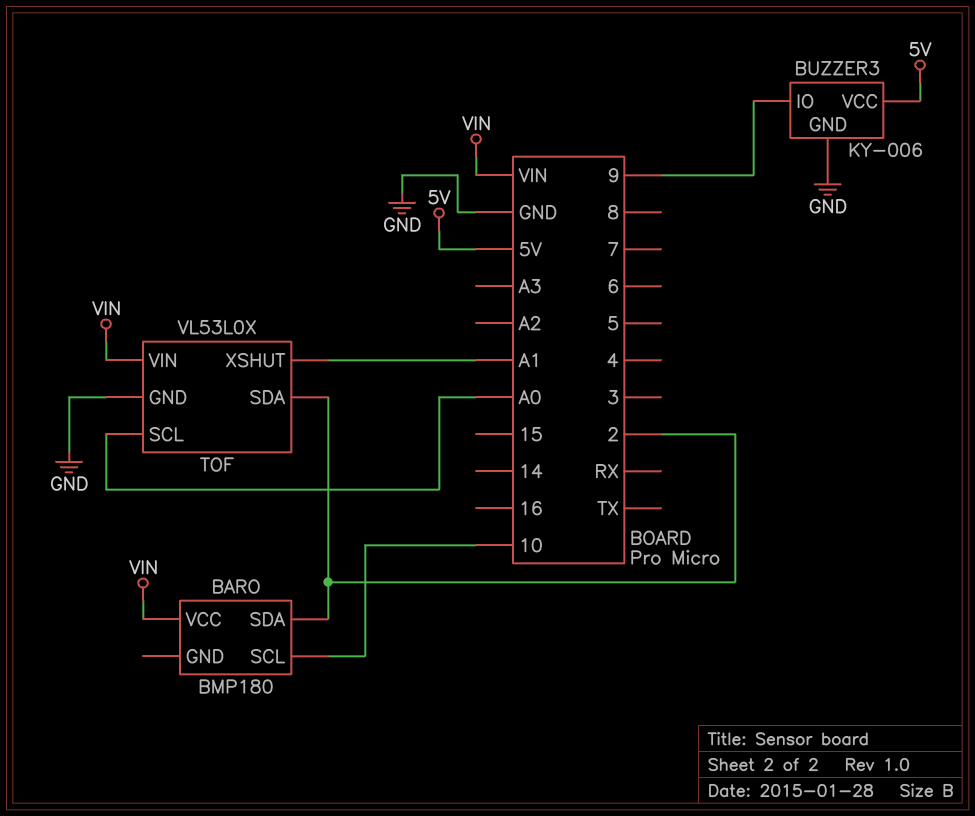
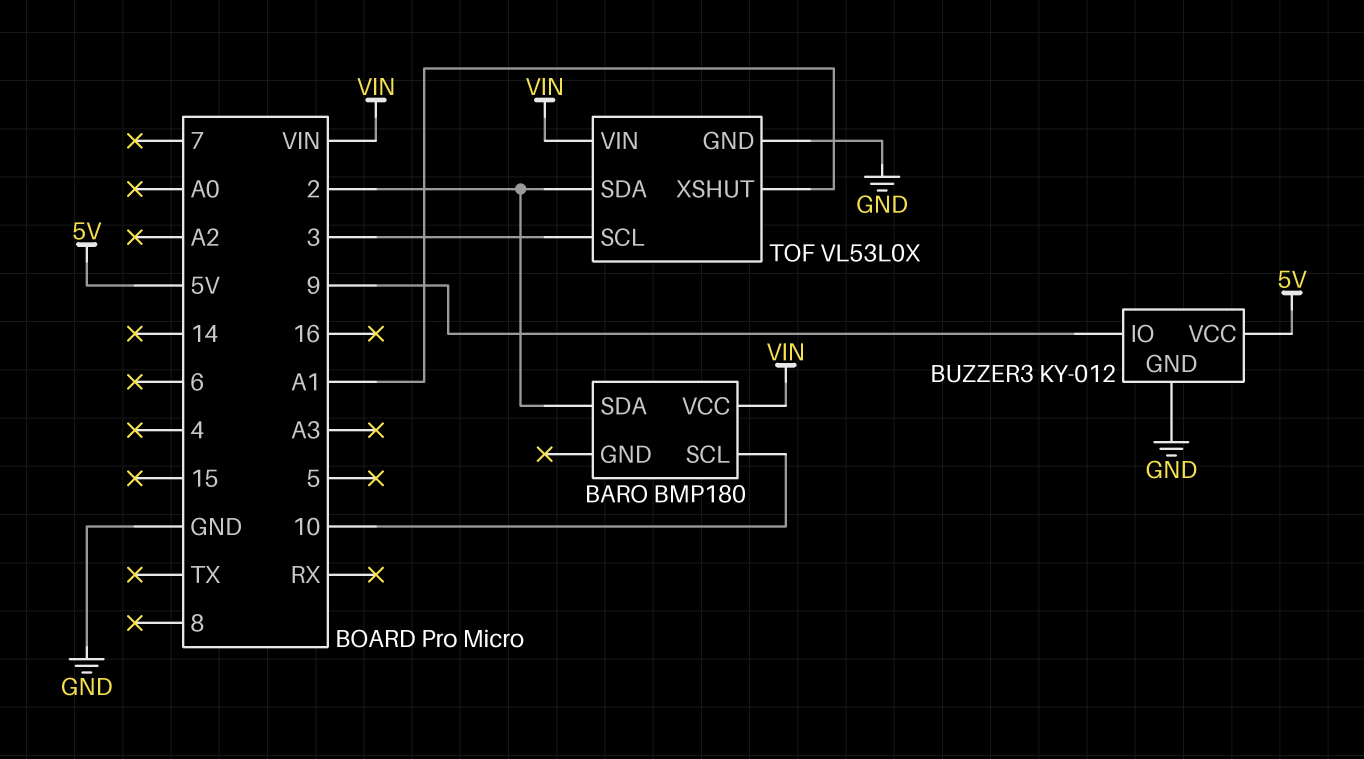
BUZZER3: KY-006 -> KY-012
TOF pin SCL: A0 -> 3

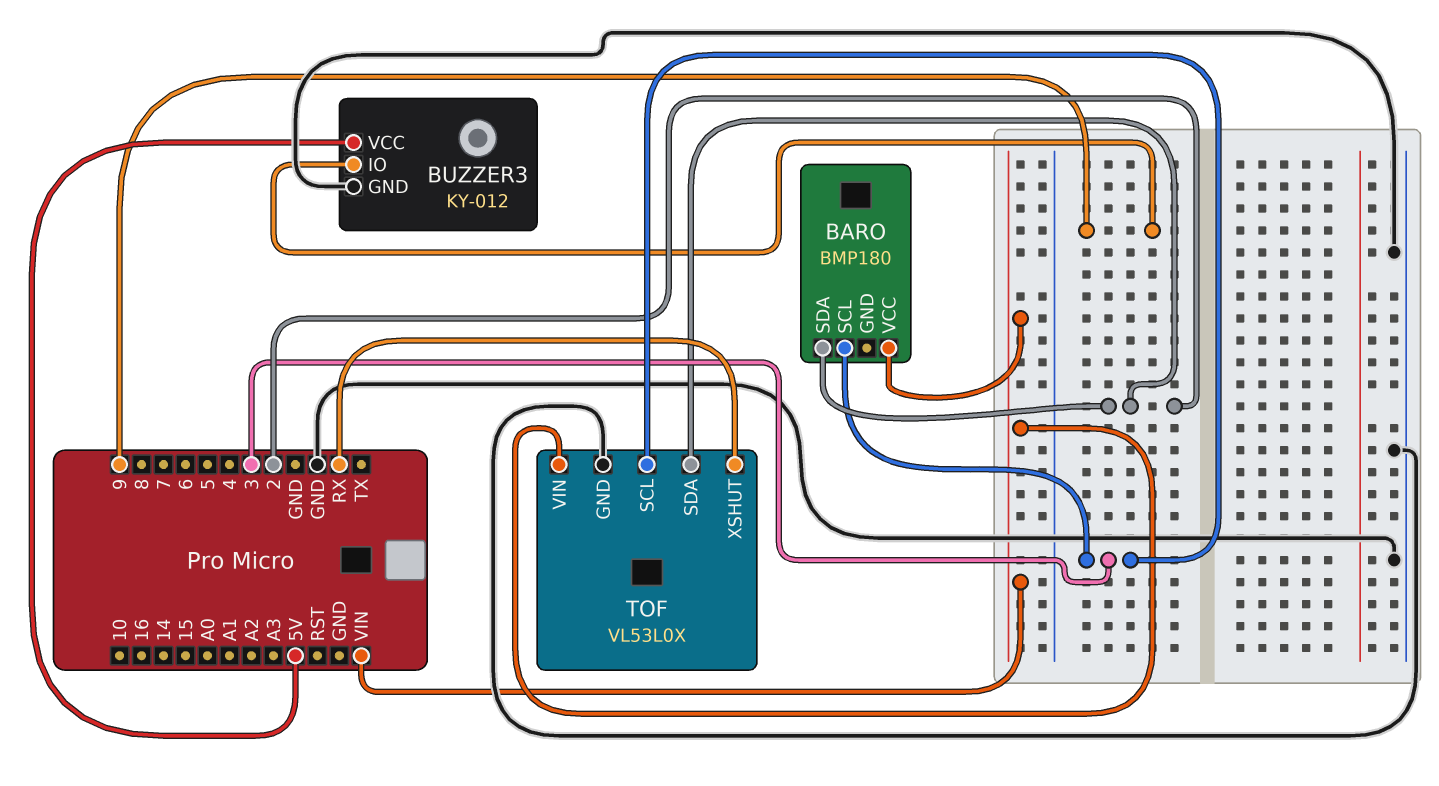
BARO pin SCL: 10 -> 3
TOF pin XSHUT: A1 -> RX

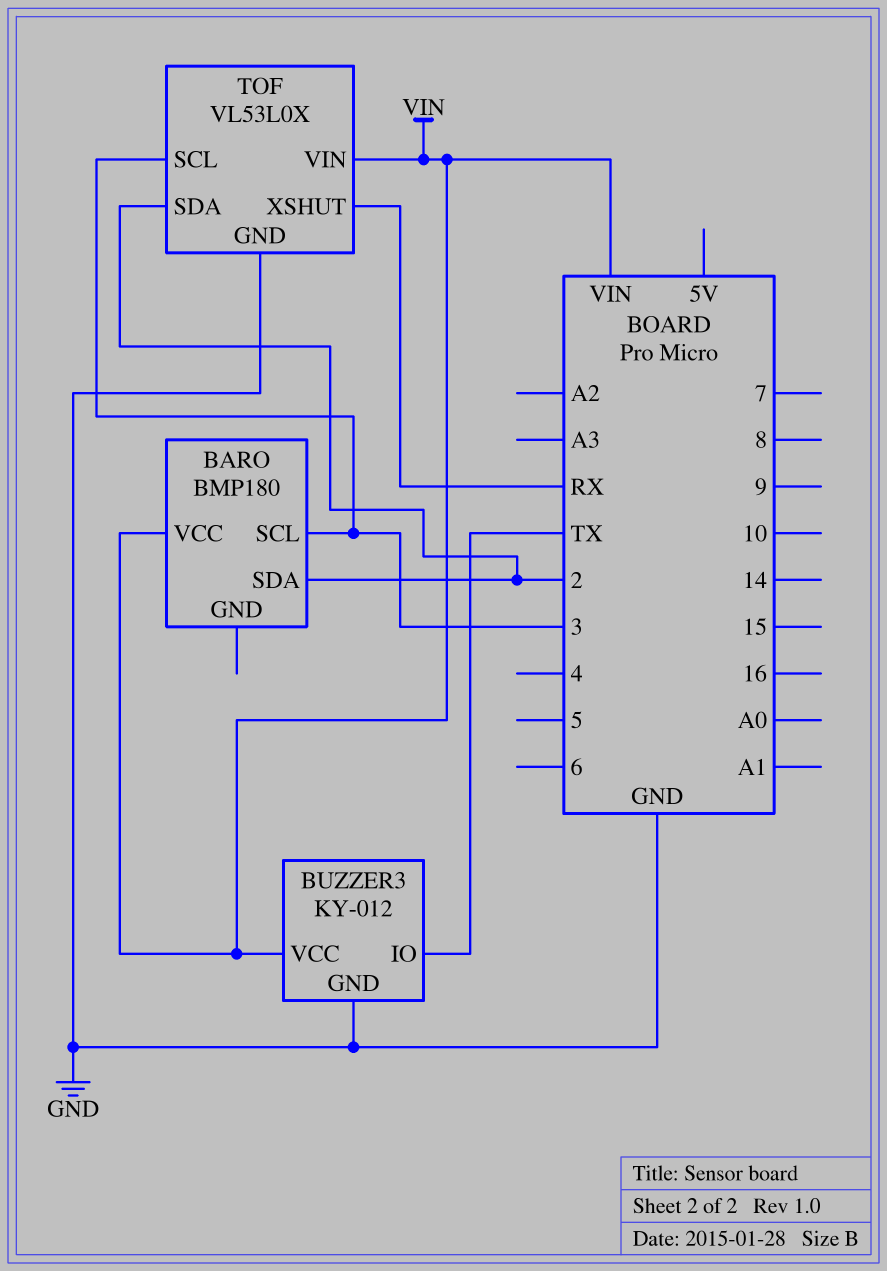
BUZZER3 pin IO: 9 -> TX
BUZZER3 pin VCC: 5V -> VIN

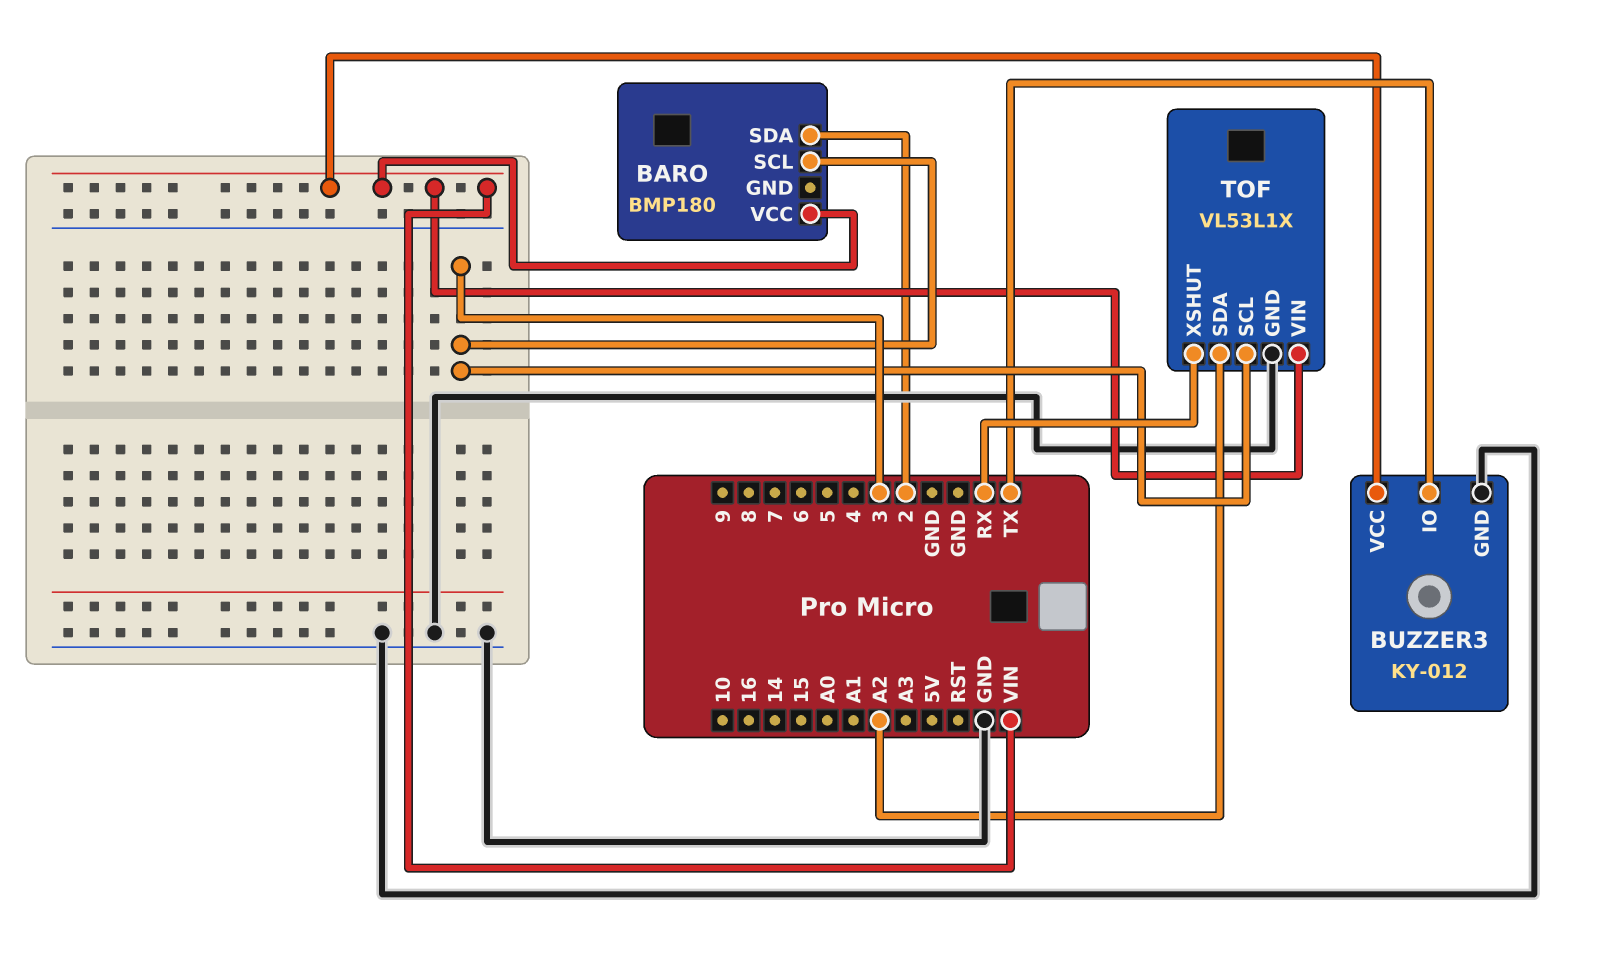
TOF: VL53L0X -> VL53L1X
TOF pin SDA: 2 -> A2

